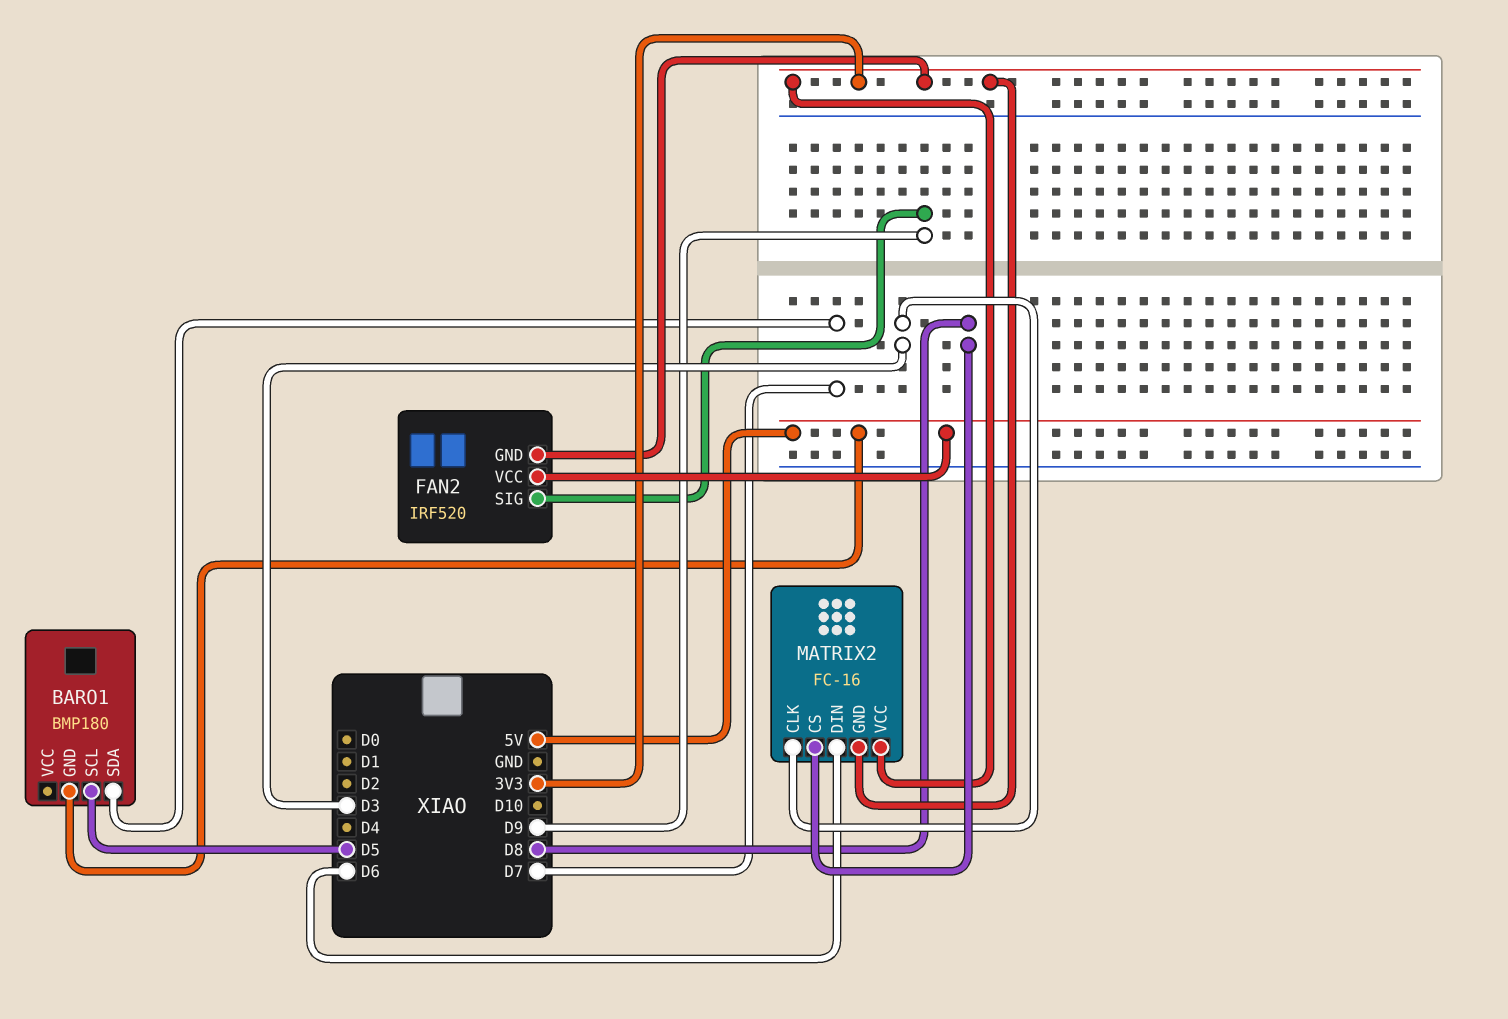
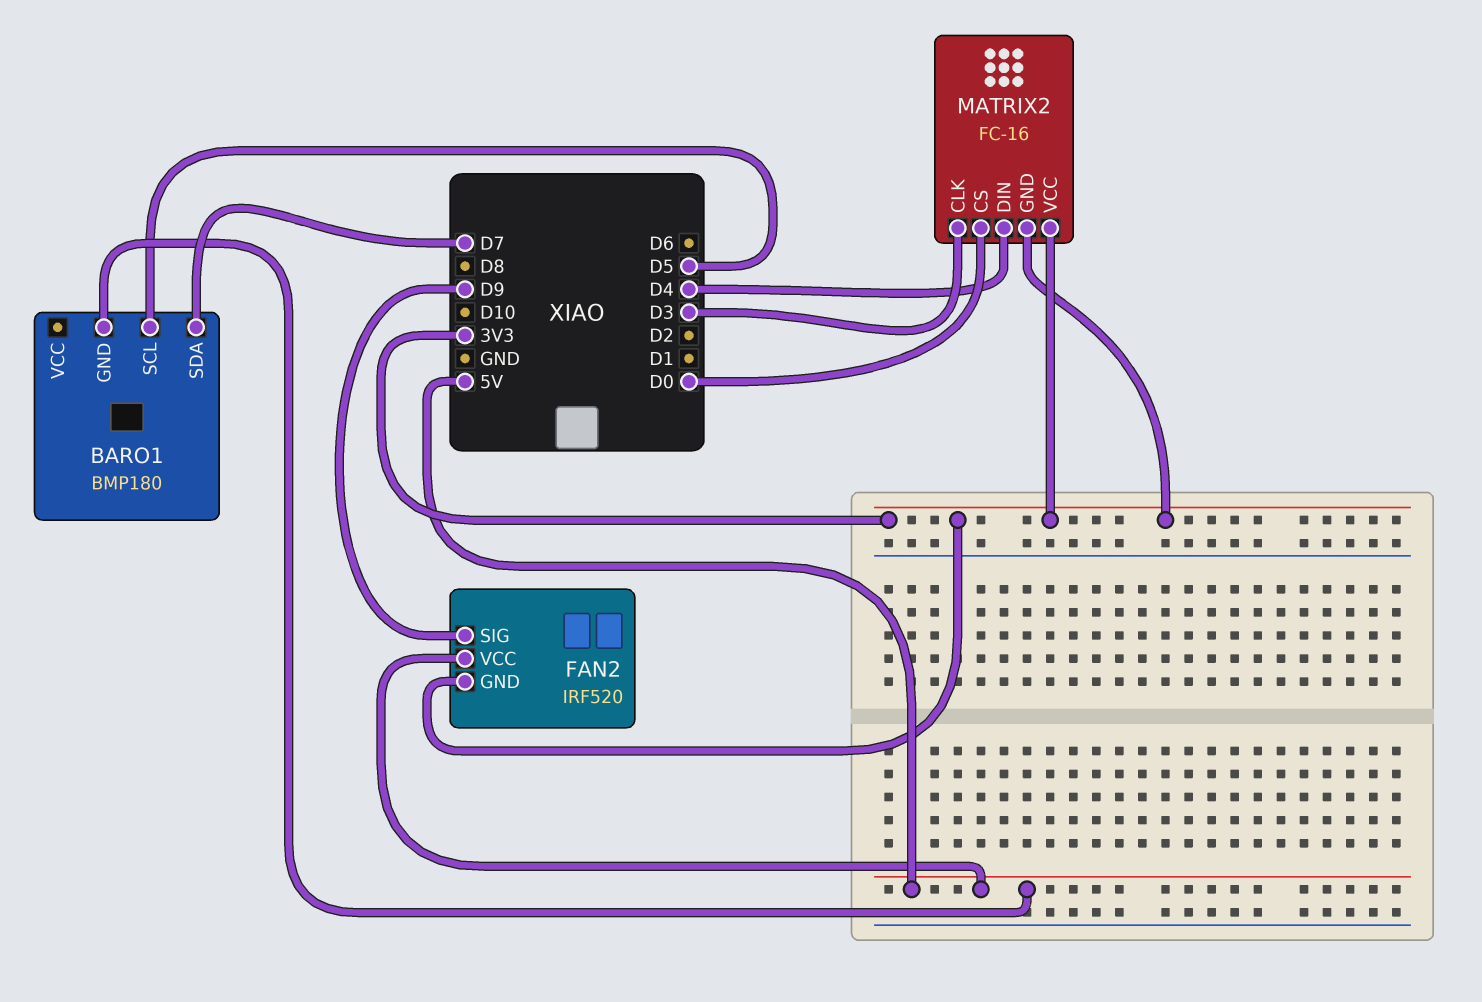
MATRIX2 pin CS: D8 -> D0
MATRIX2 pin DIN: D6 -> D4

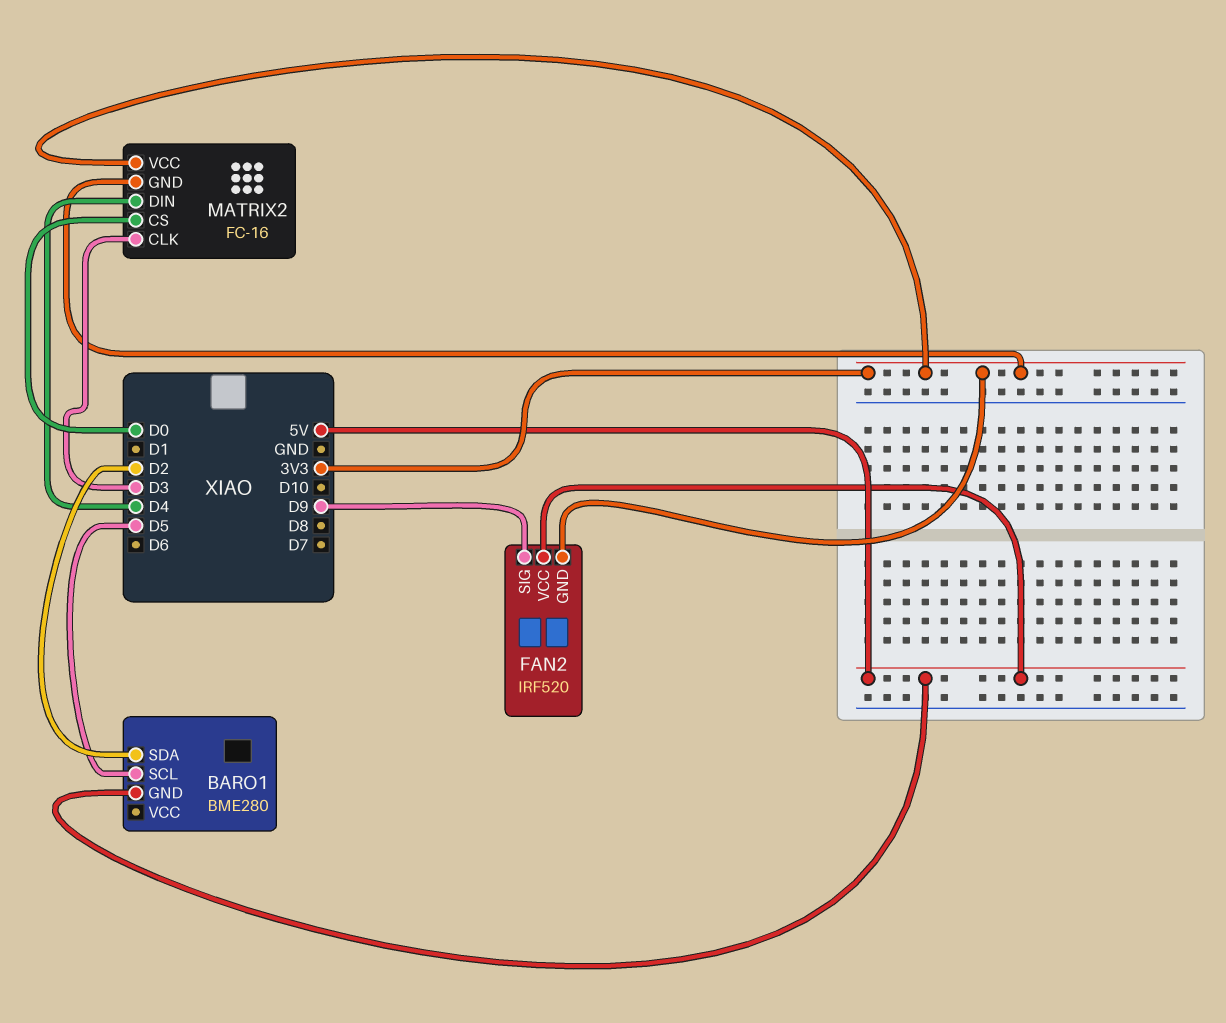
BARO1: BMP180 -> BME280
BARO1 pin SDA: D7 -> D2

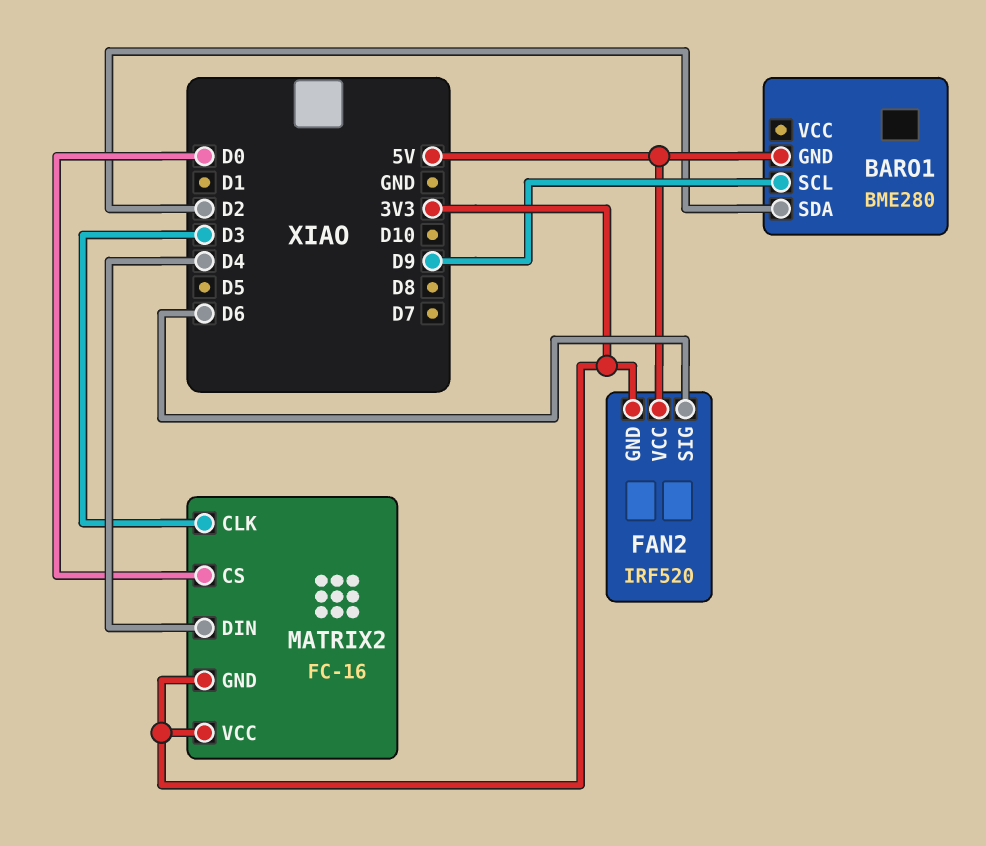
BARO1 pin SCL: D5 -> D9
FAN2 pin SIG: D9 -> D6

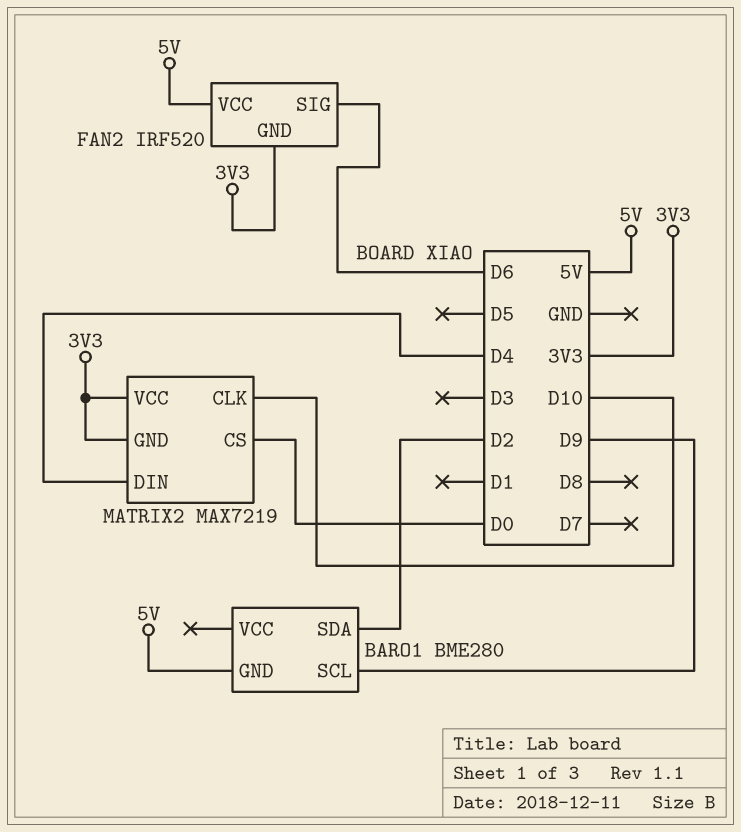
MATRIX2: FC-16 -> MAX7219
MATRIX2 pin CLK: D3 -> D10

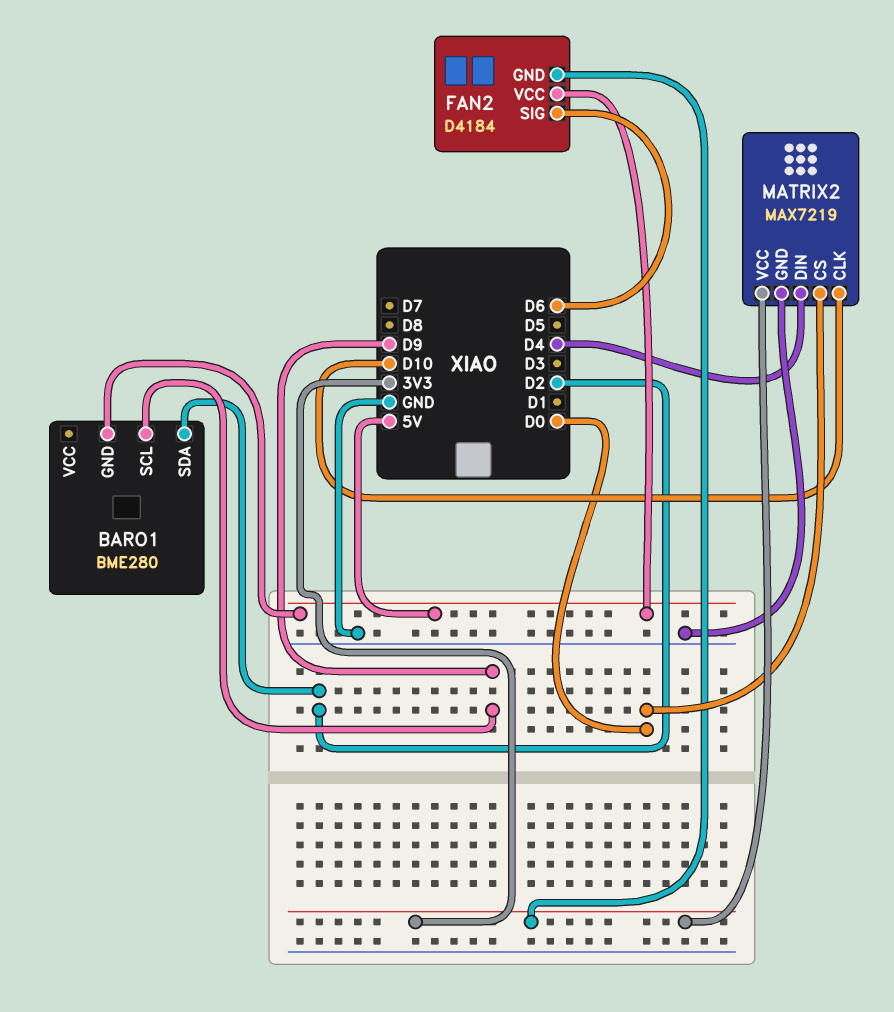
FAN2: IRF520 -> D4184
MATRIX2 pin GND: 3V3 -> GND

